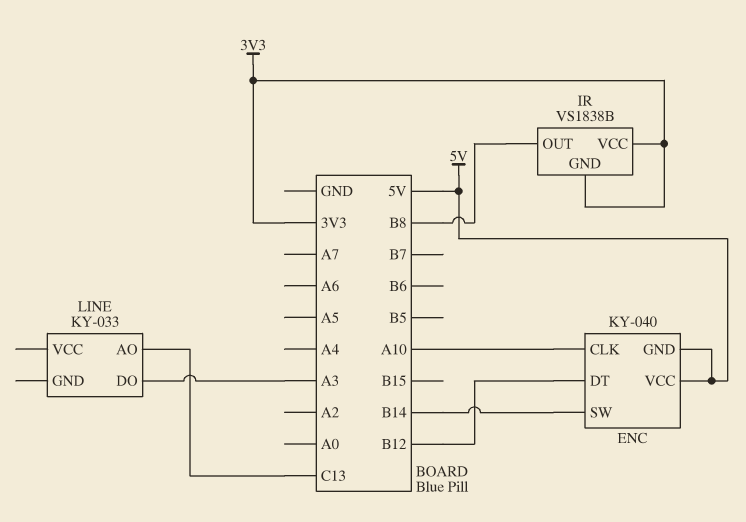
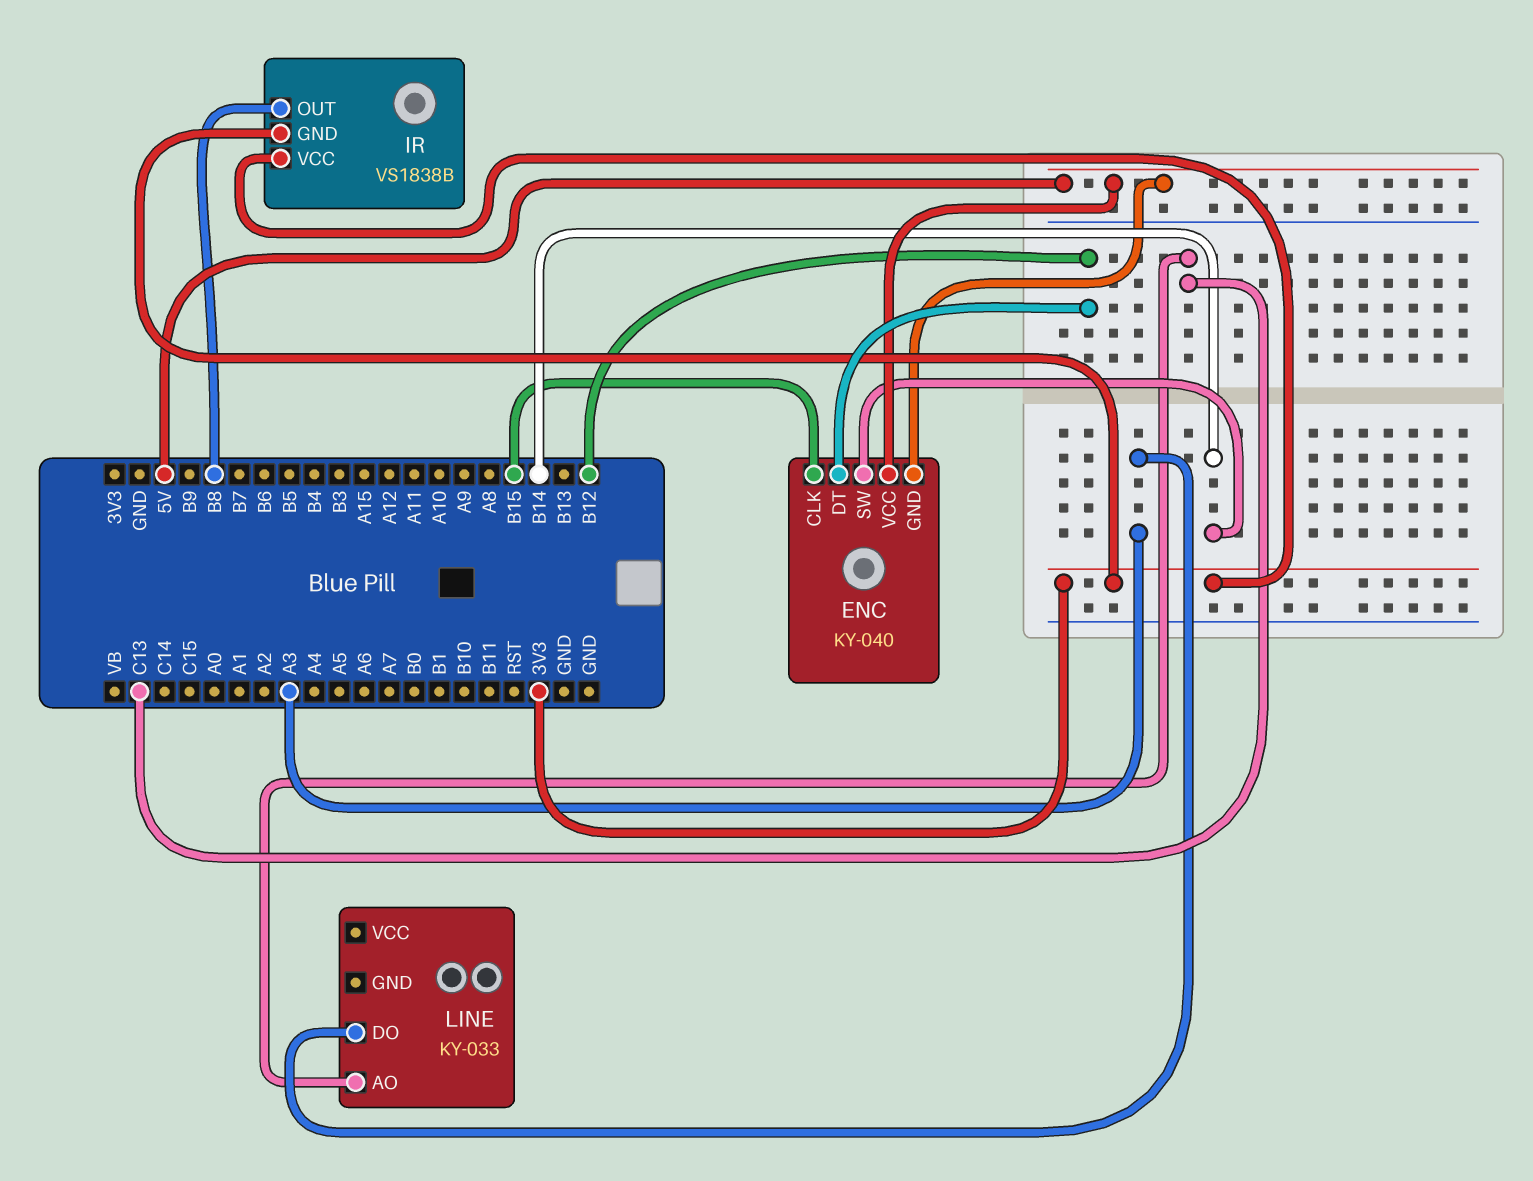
ENC pin CLK: A10 -> B15

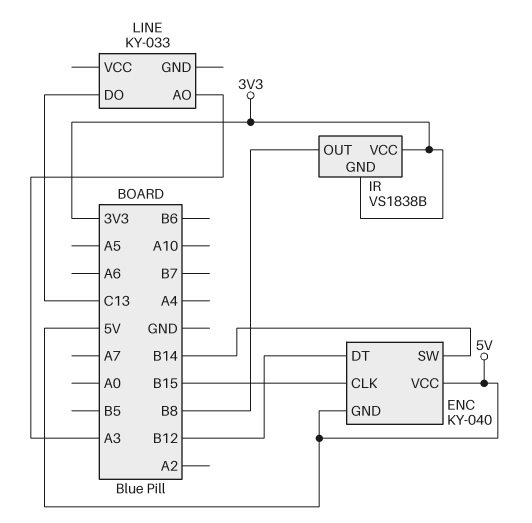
LINE pin AO: C13 -> A3
LINE pin DO: A3 -> C13

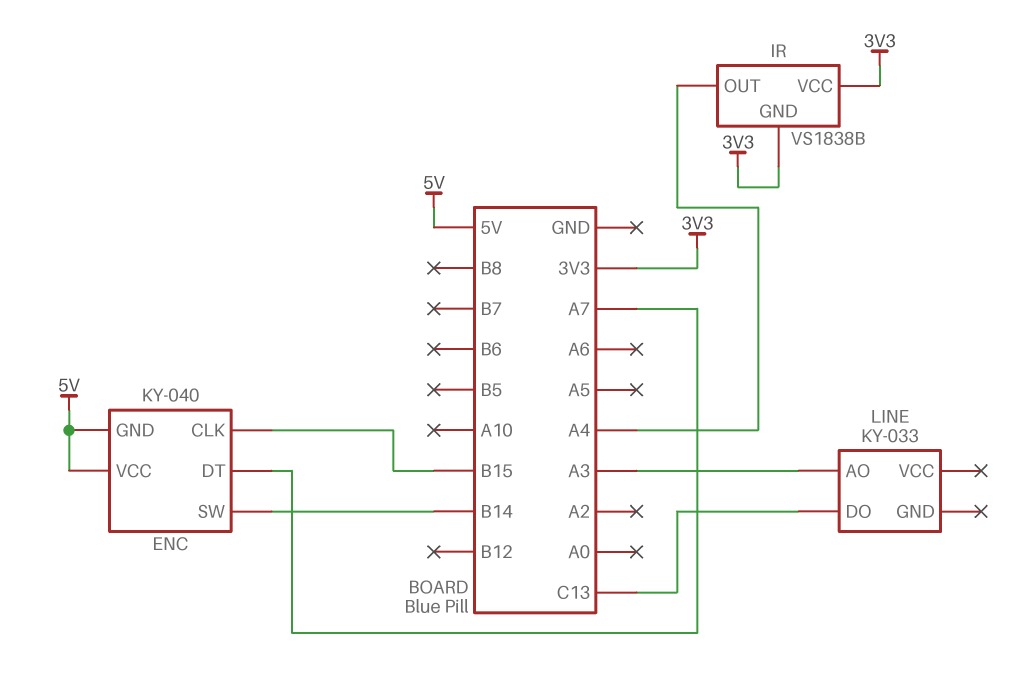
ENC pin DT: B12 -> A7
IR pin OUT: B8 -> A4

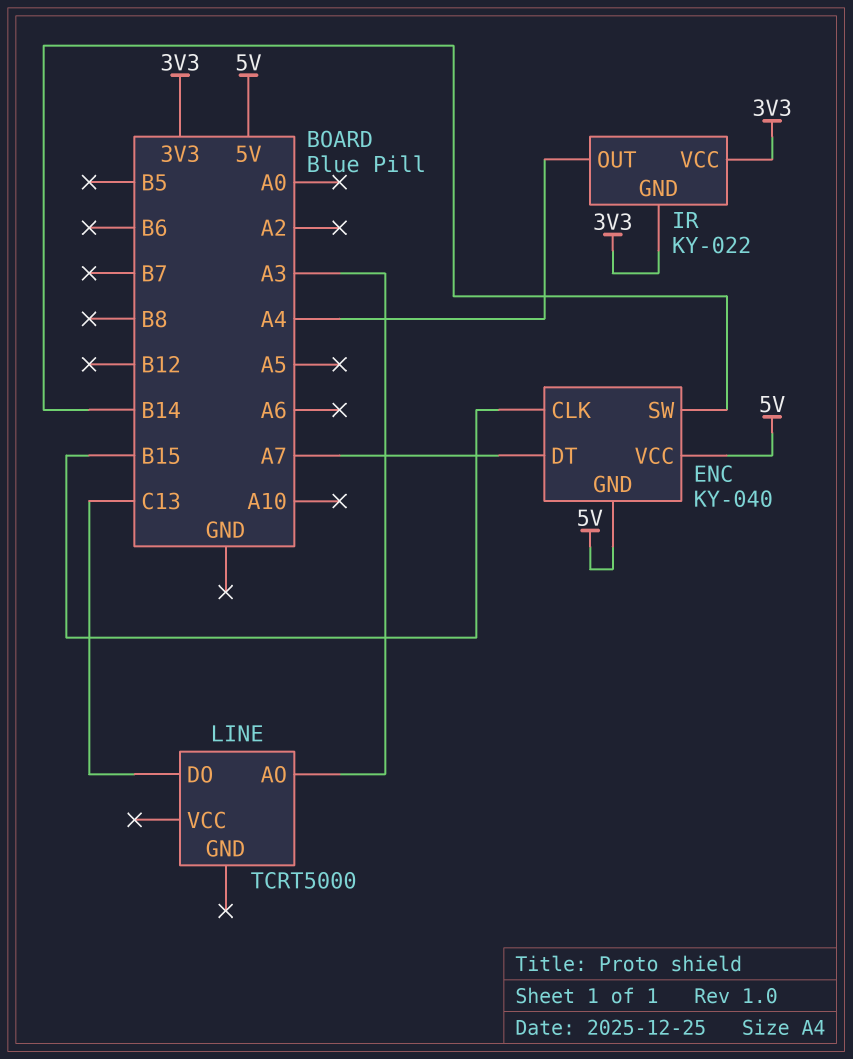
IR: VS1838B -> KY-022
LINE: KY-033 -> TCRT5000

